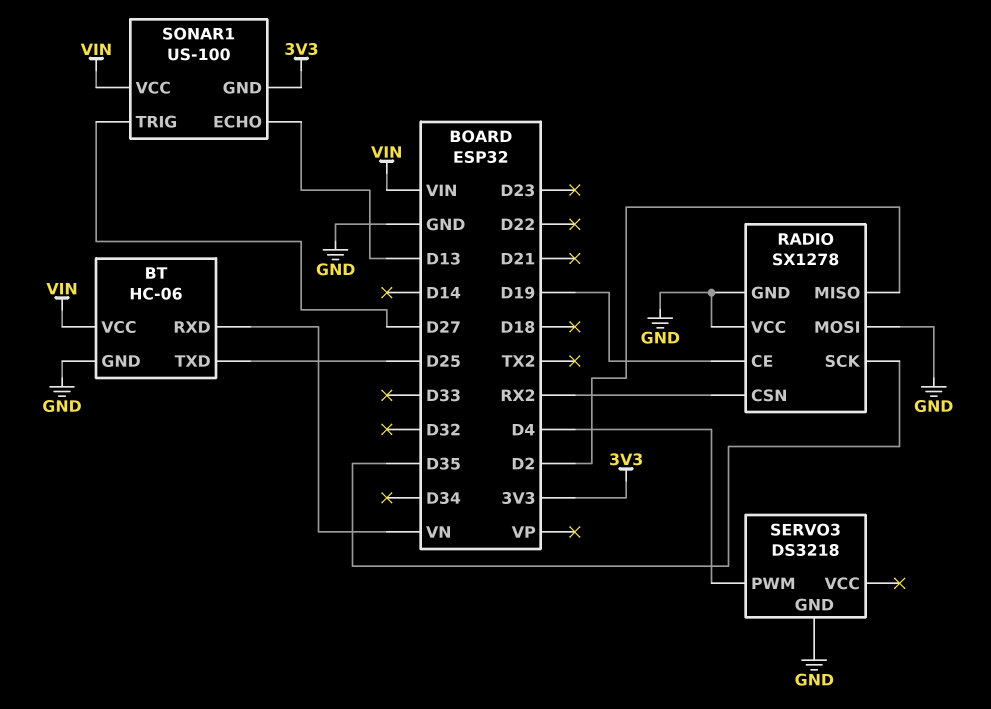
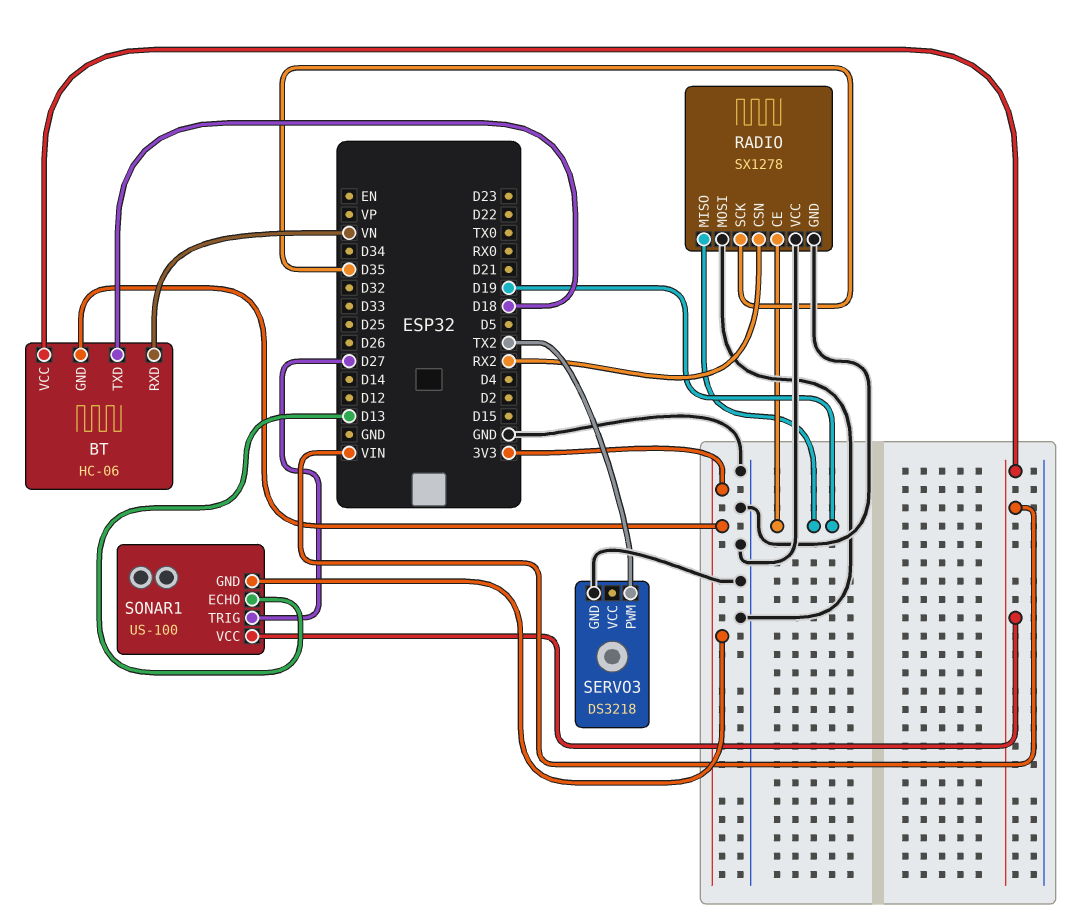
BT pin GND: GND -> 3V3
BT pin TXD: D25 -> D18
RADIO pin MISO: D2 -> D19
SERVO3 pin PWM: D4 -> TX2

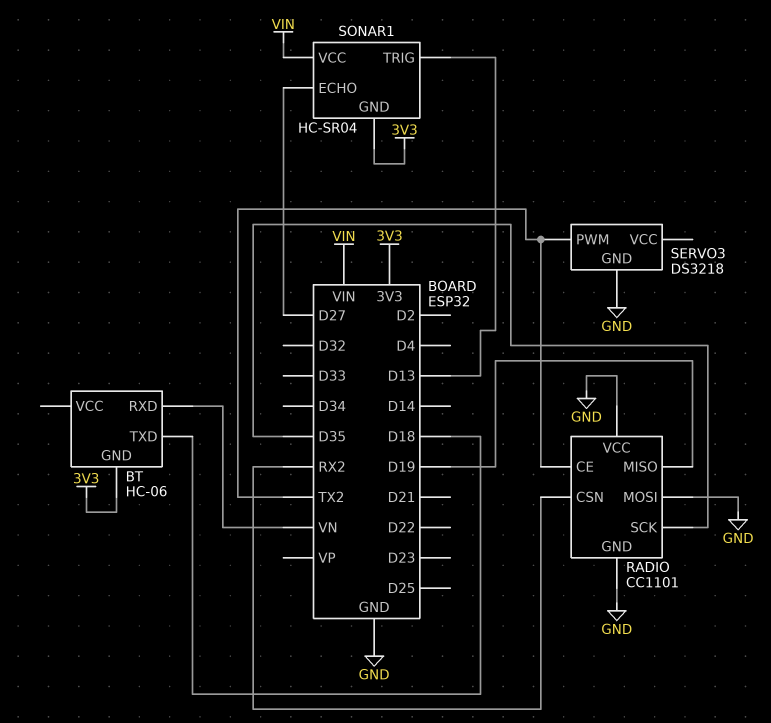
BT pin VCC: VIN -> none
RADIO: SX1278 -> CC1101
RADIO pin CE: D19 -> TX2
SONAR1: US-100 -> HC-SR04
SONAR1 pin ECHO: D13 -> D27
SONAR1 pin TRIG: D27 -> D13

